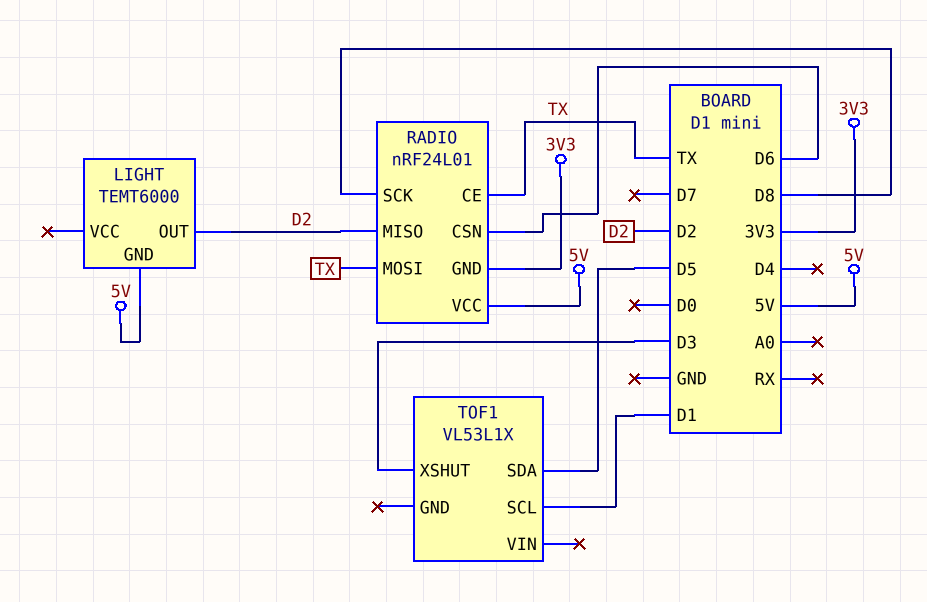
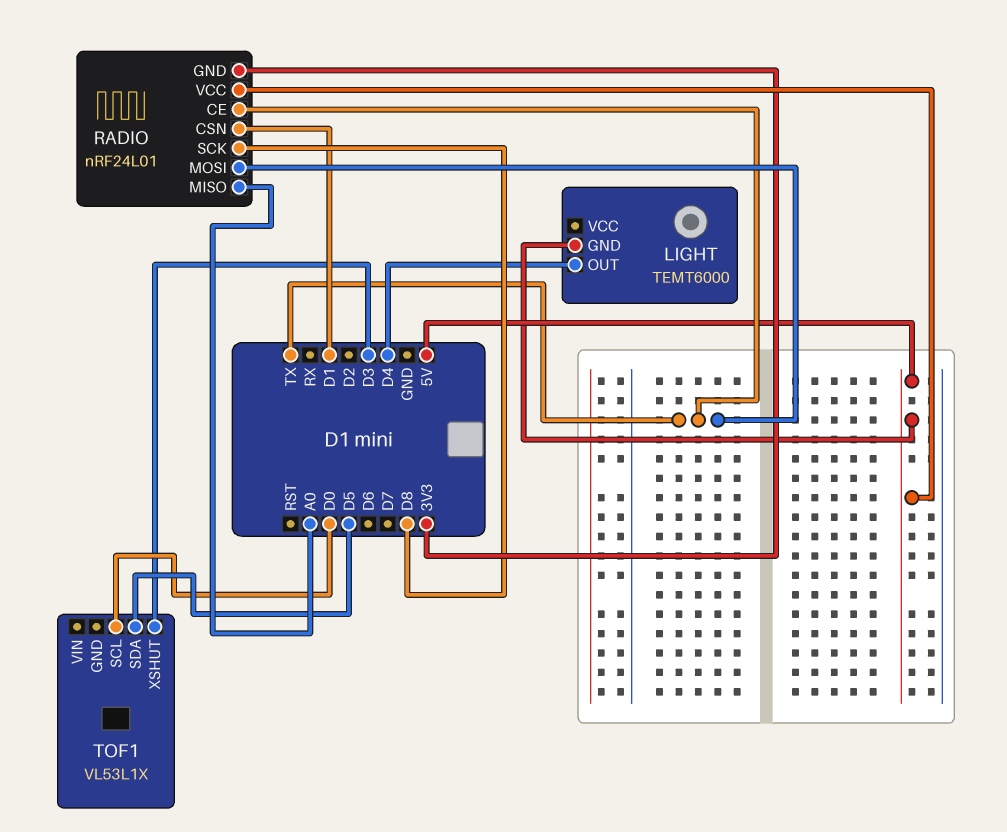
LIGHT pin OUT: D2 -> D4
RADIO pin CSN: D6 -> D1
RADIO pin MISO: D2 -> A0
TOF1 pin SCL: D1 -> D0

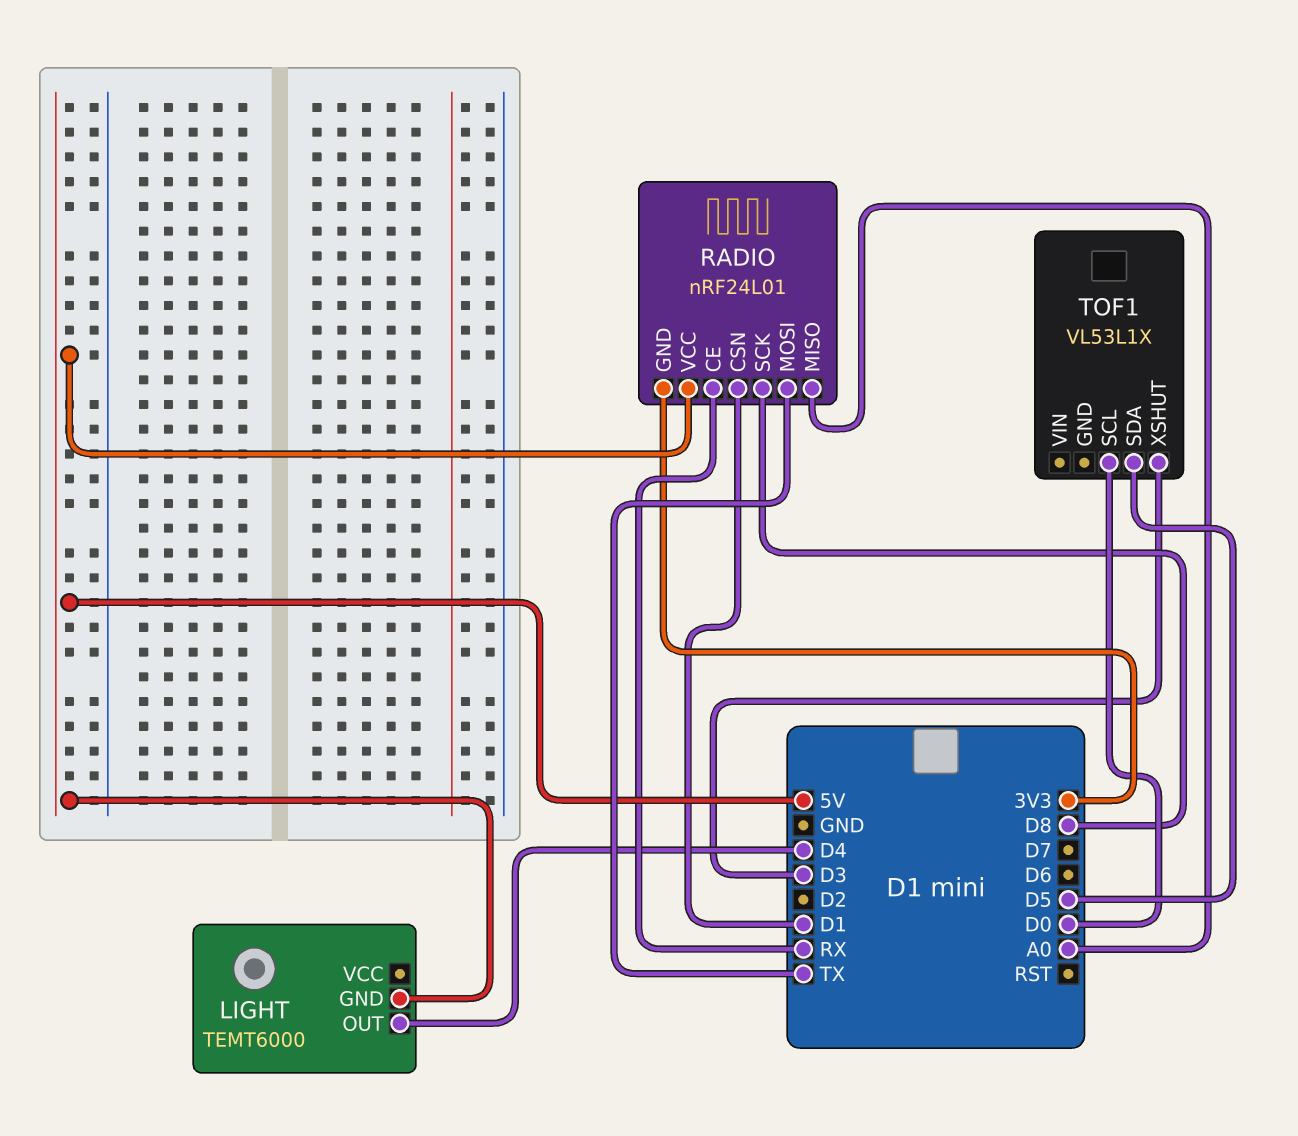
RADIO pin CE: TX -> RX

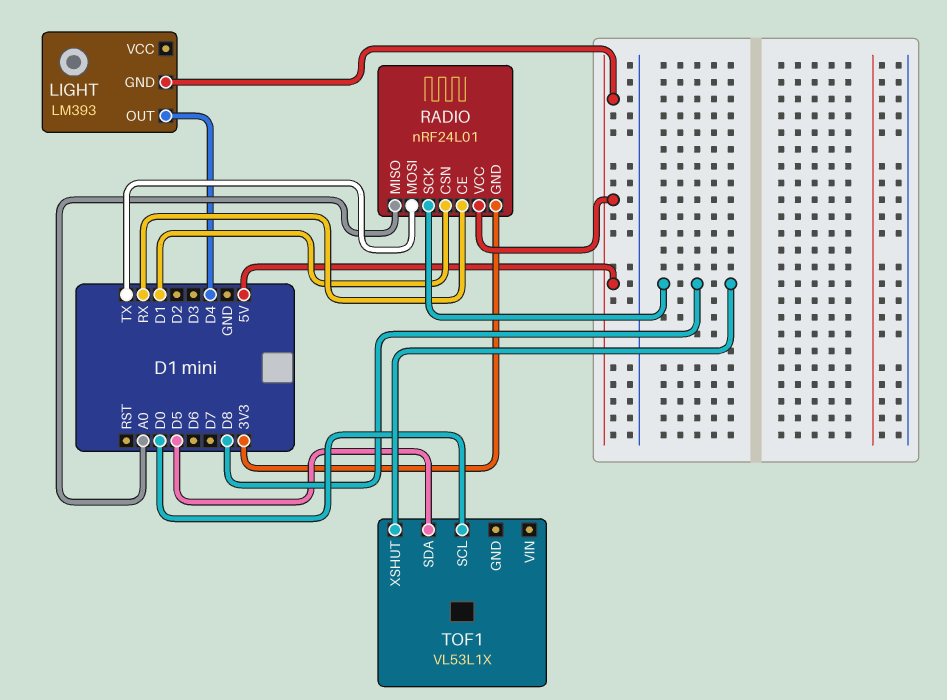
LIGHT: TEMT6000 -> LM393
TOF1 pin XSHUT: D3 -> D8

